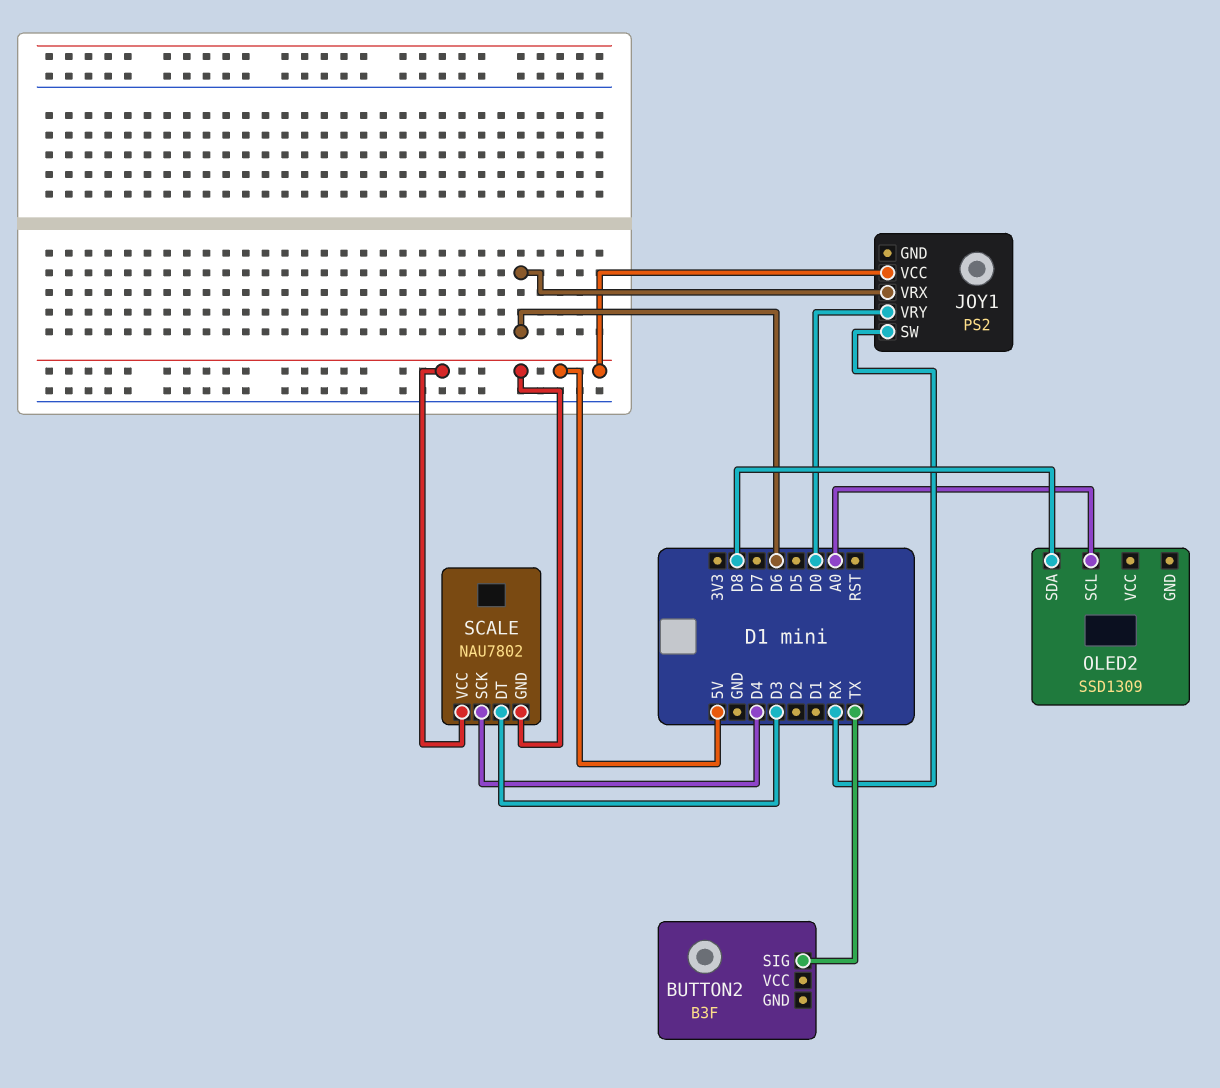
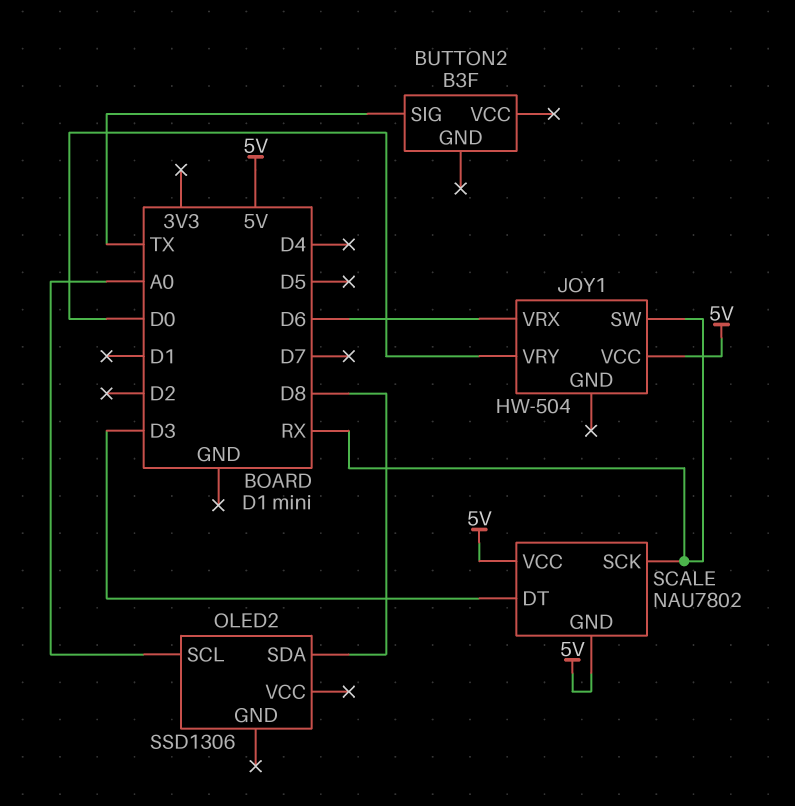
JOY1: PS2 -> HW-504
OLED2: SSD1309 -> SSD1306
SCALE pin SCK: D4 -> RX

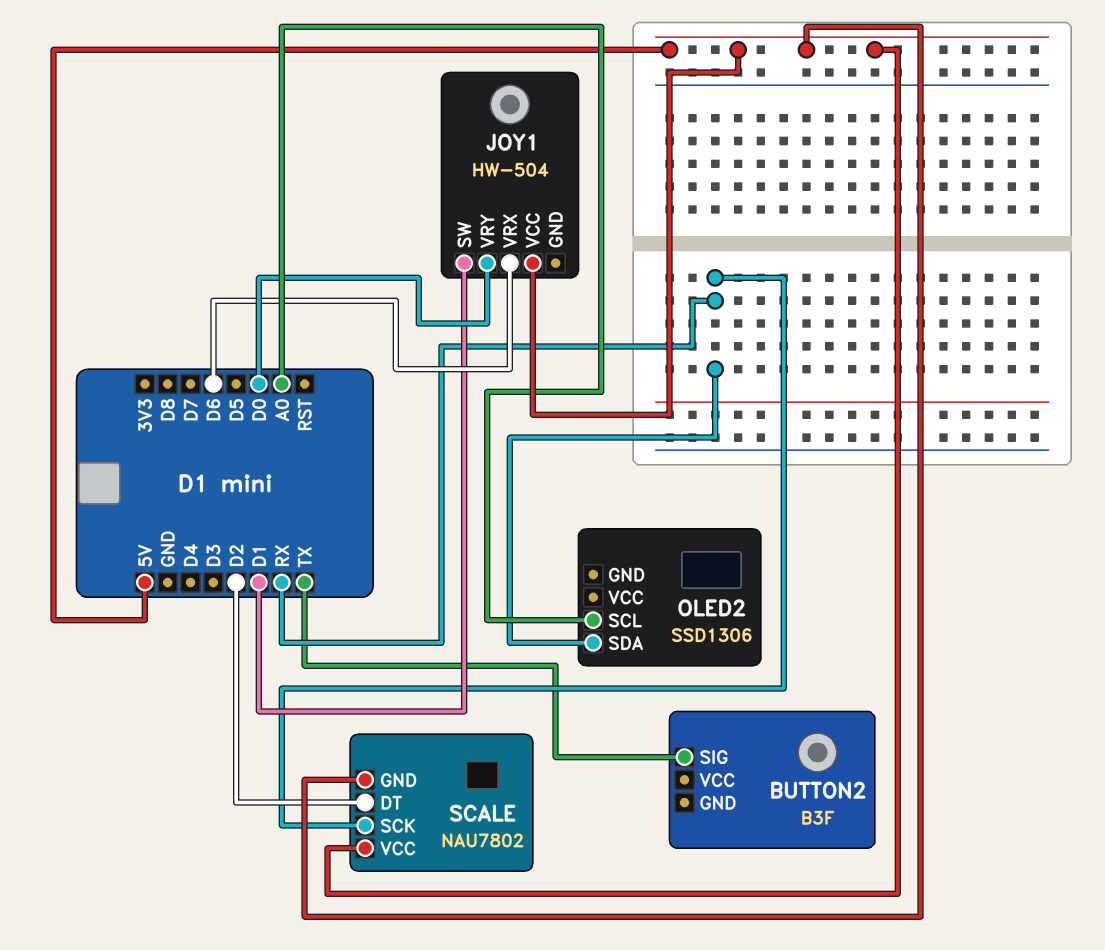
JOY1 pin SW: RX -> D1
OLED2 pin SDA: D8 -> RX
SCALE pin DT: D3 -> D2

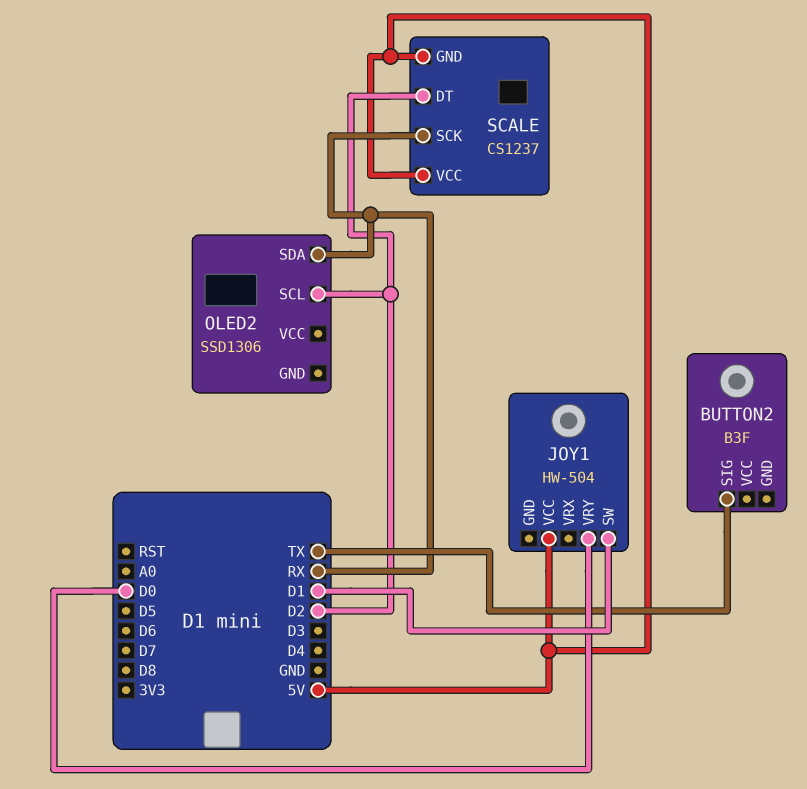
JOY1 pin VRX: D6 -> none
OLED2 pin SCL: A0 -> D2
SCALE: NAU7802 -> CS1237

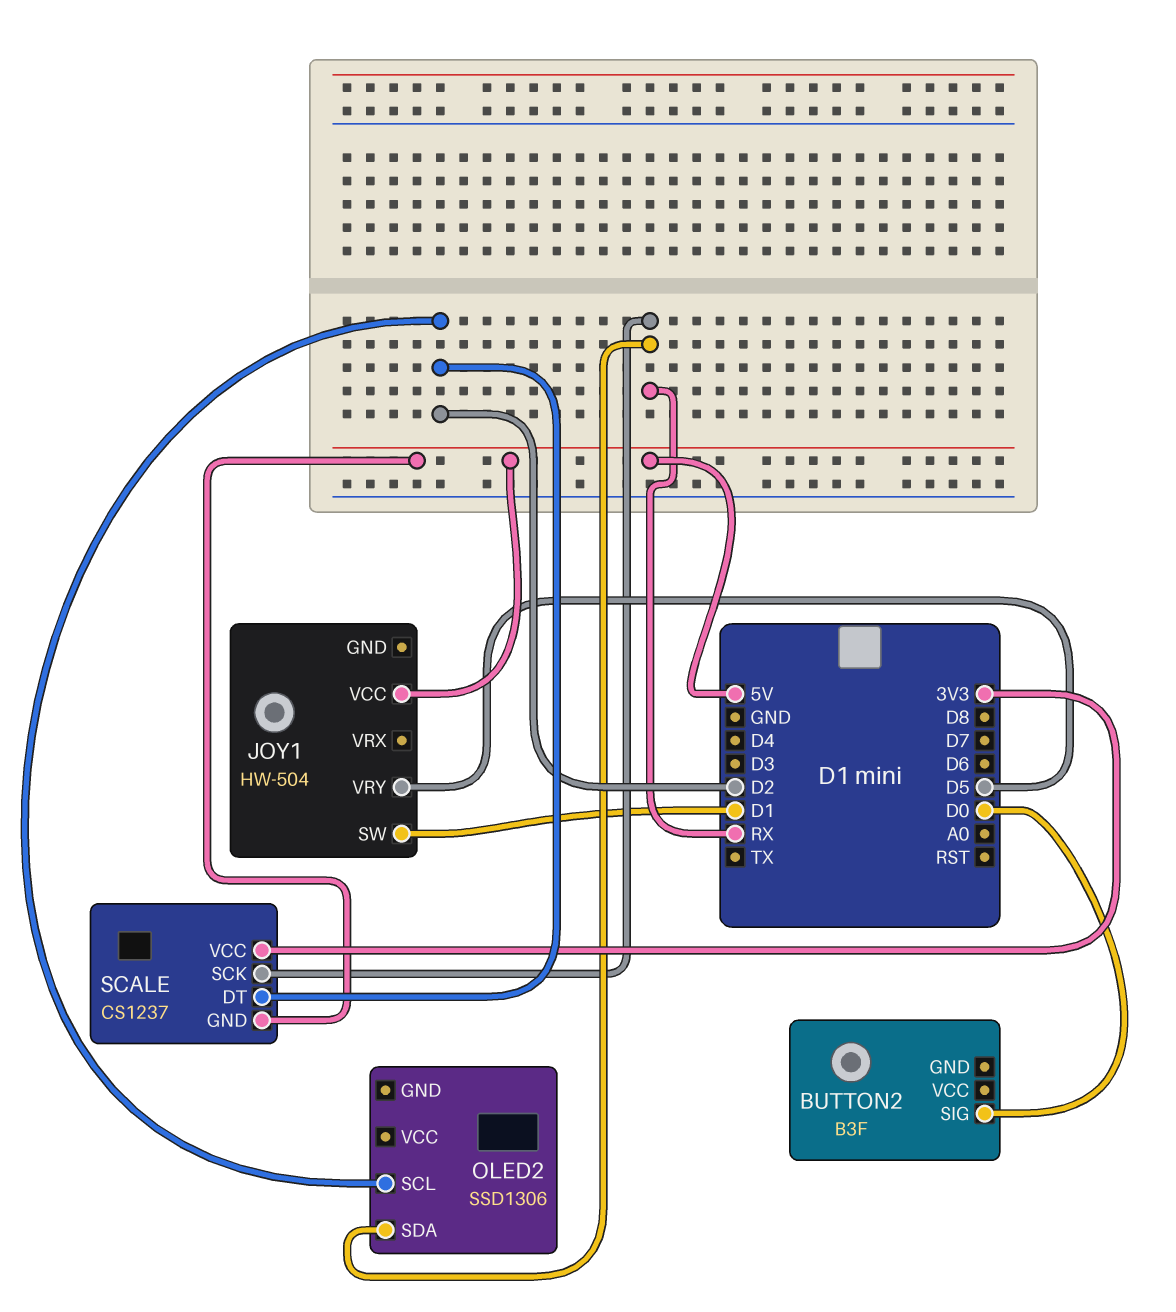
BUTTON2 pin SIG: TX -> D0
JOY1 pin VRY: D0 -> D5
SCALE pin VCC: 5V -> 3V3

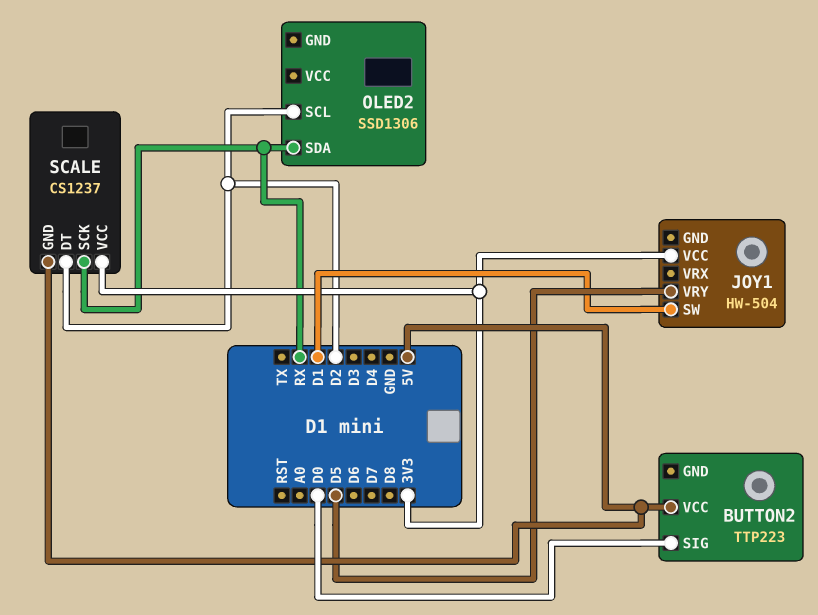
BUTTON2: B3F -> TTP223
BUTTON2 pin VCC: none -> 5V
JOY1 pin VCC: 5V -> 3V3

